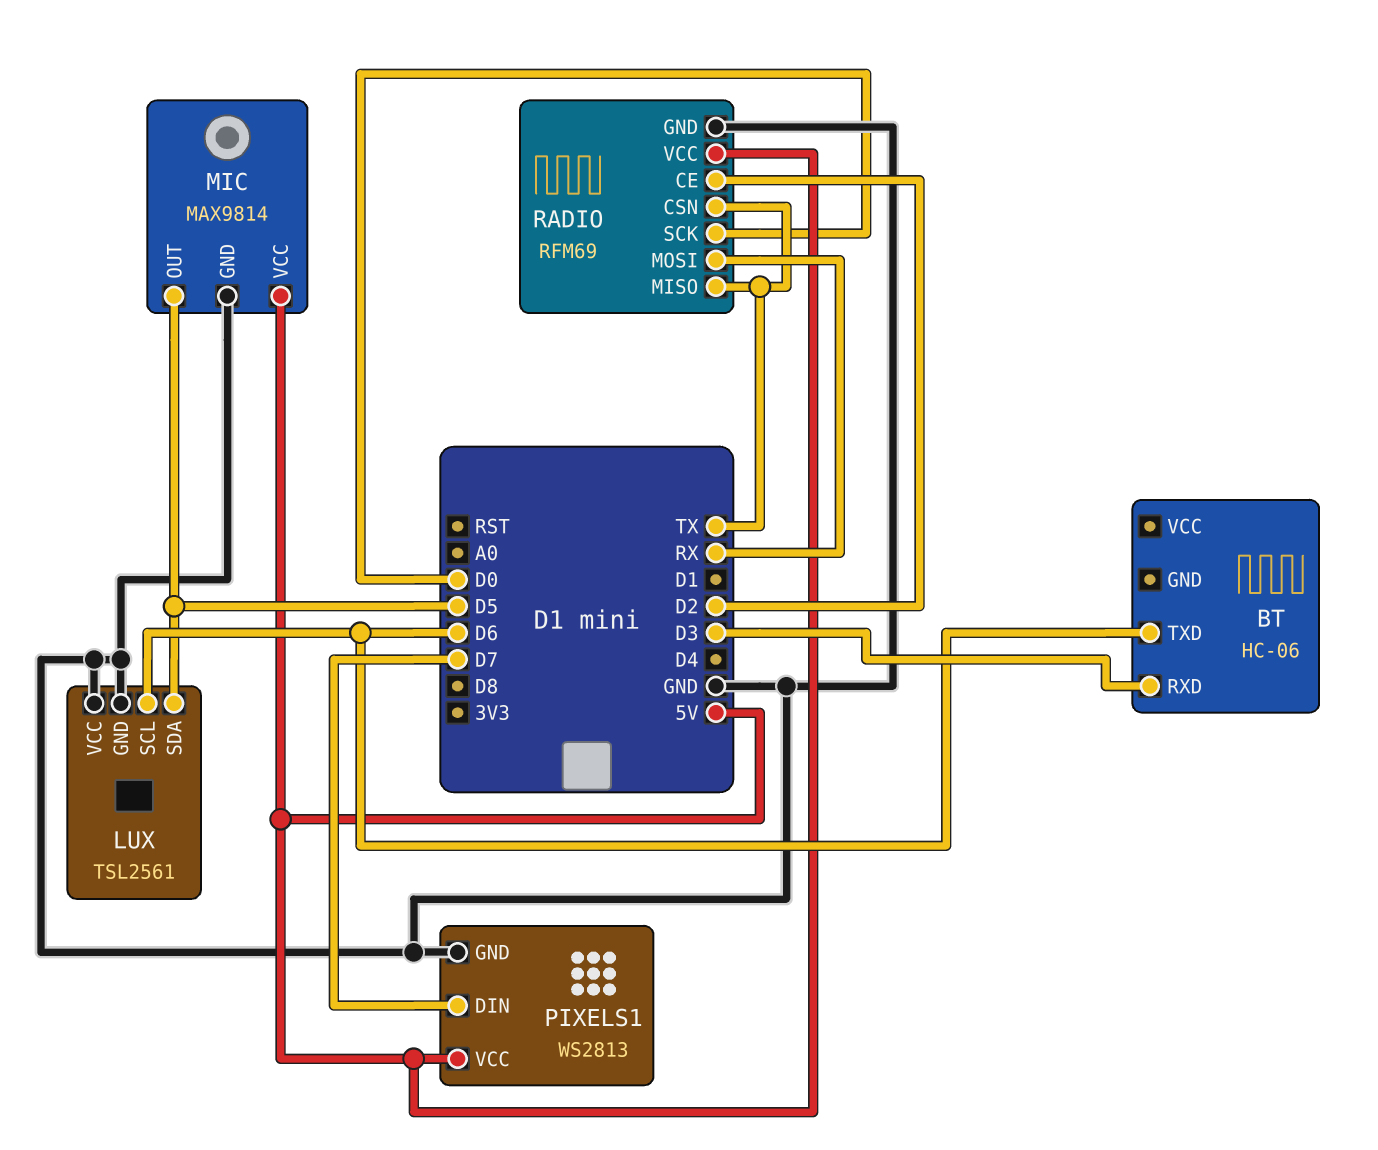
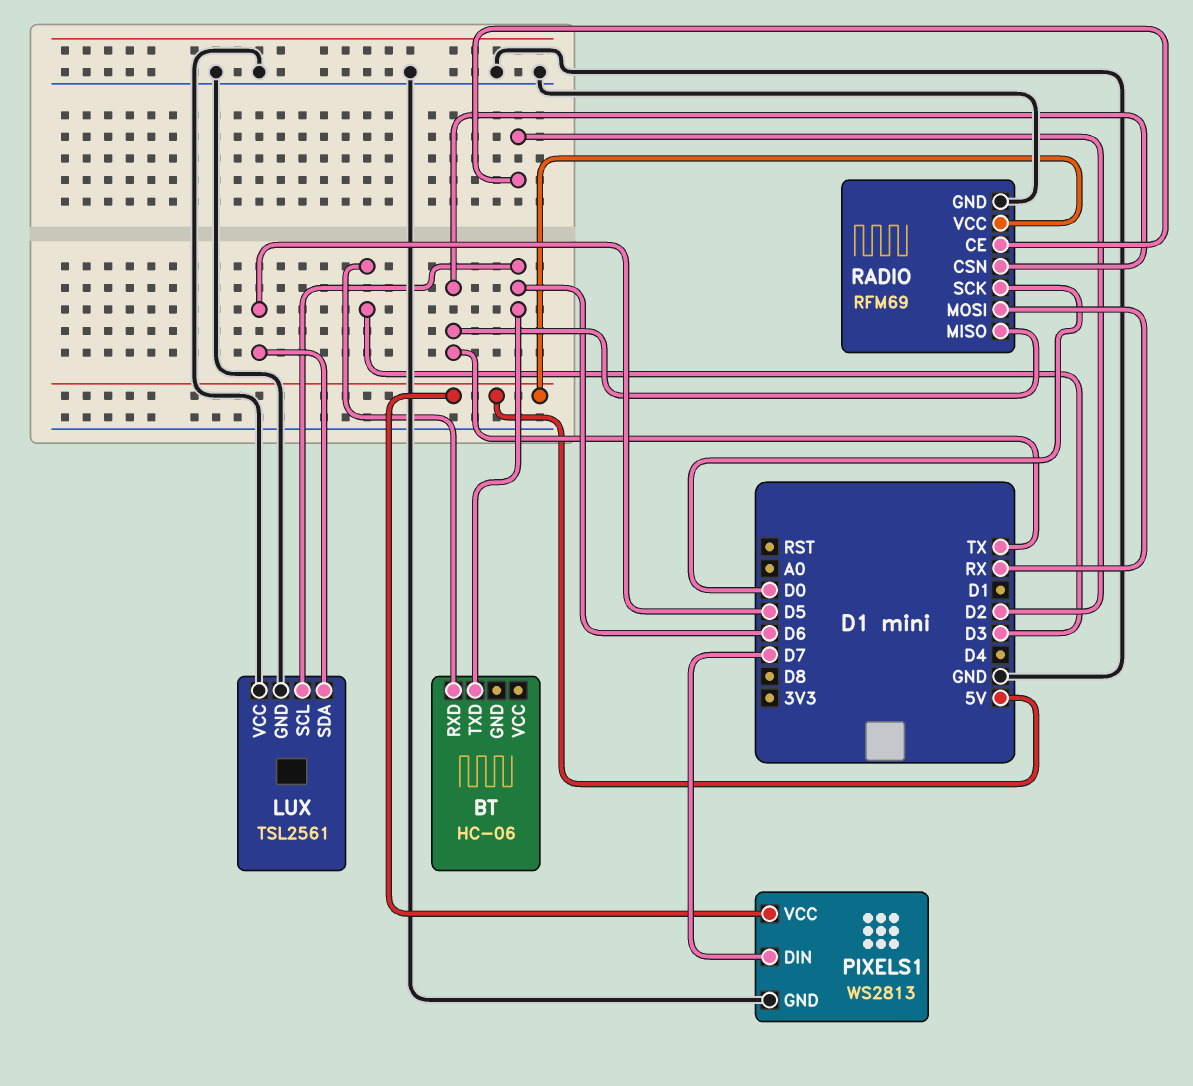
MIC: MAX9814 -> none
MIC pin GND: GND -> none
MIC pin OUT: D5 -> none
MIC pin VCC: 5V -> none

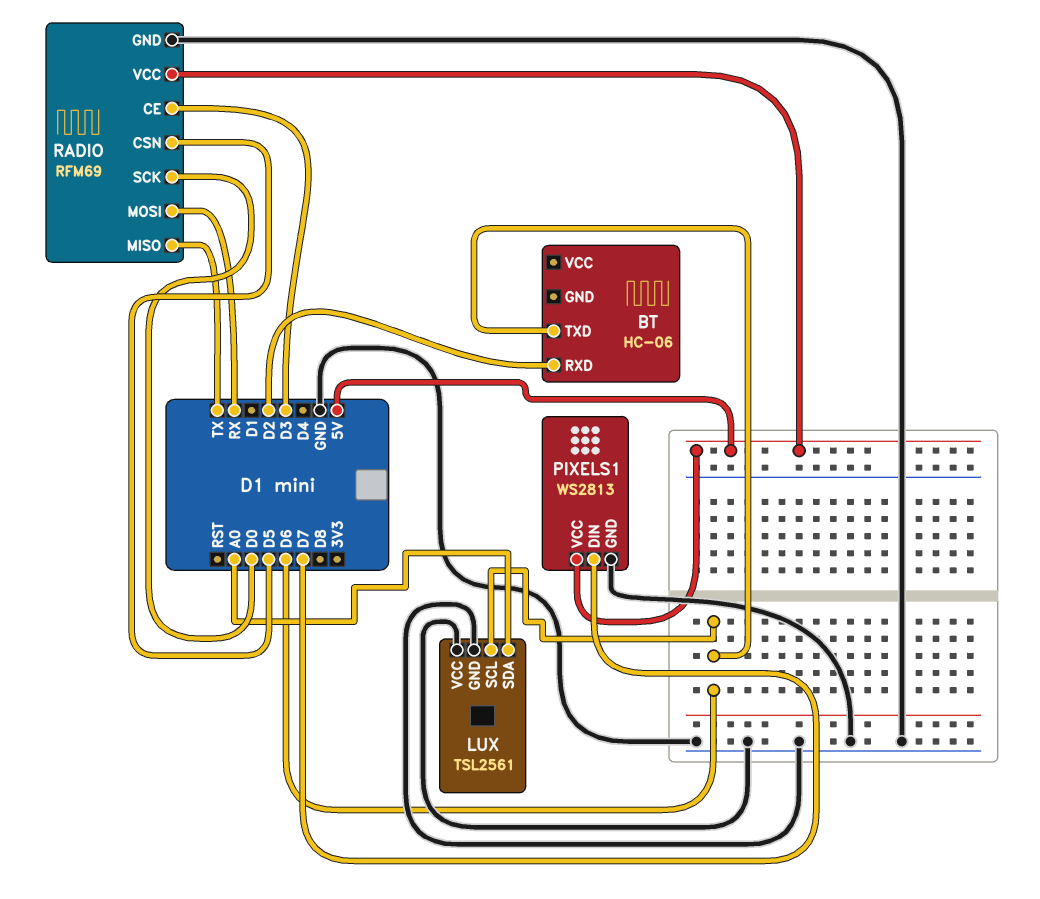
BT pin RXD: D3 -> D2
LUX pin SDA: D5 -> A0
RADIO pin CE: D2 -> D3
RADIO pin CSN: TX -> D5

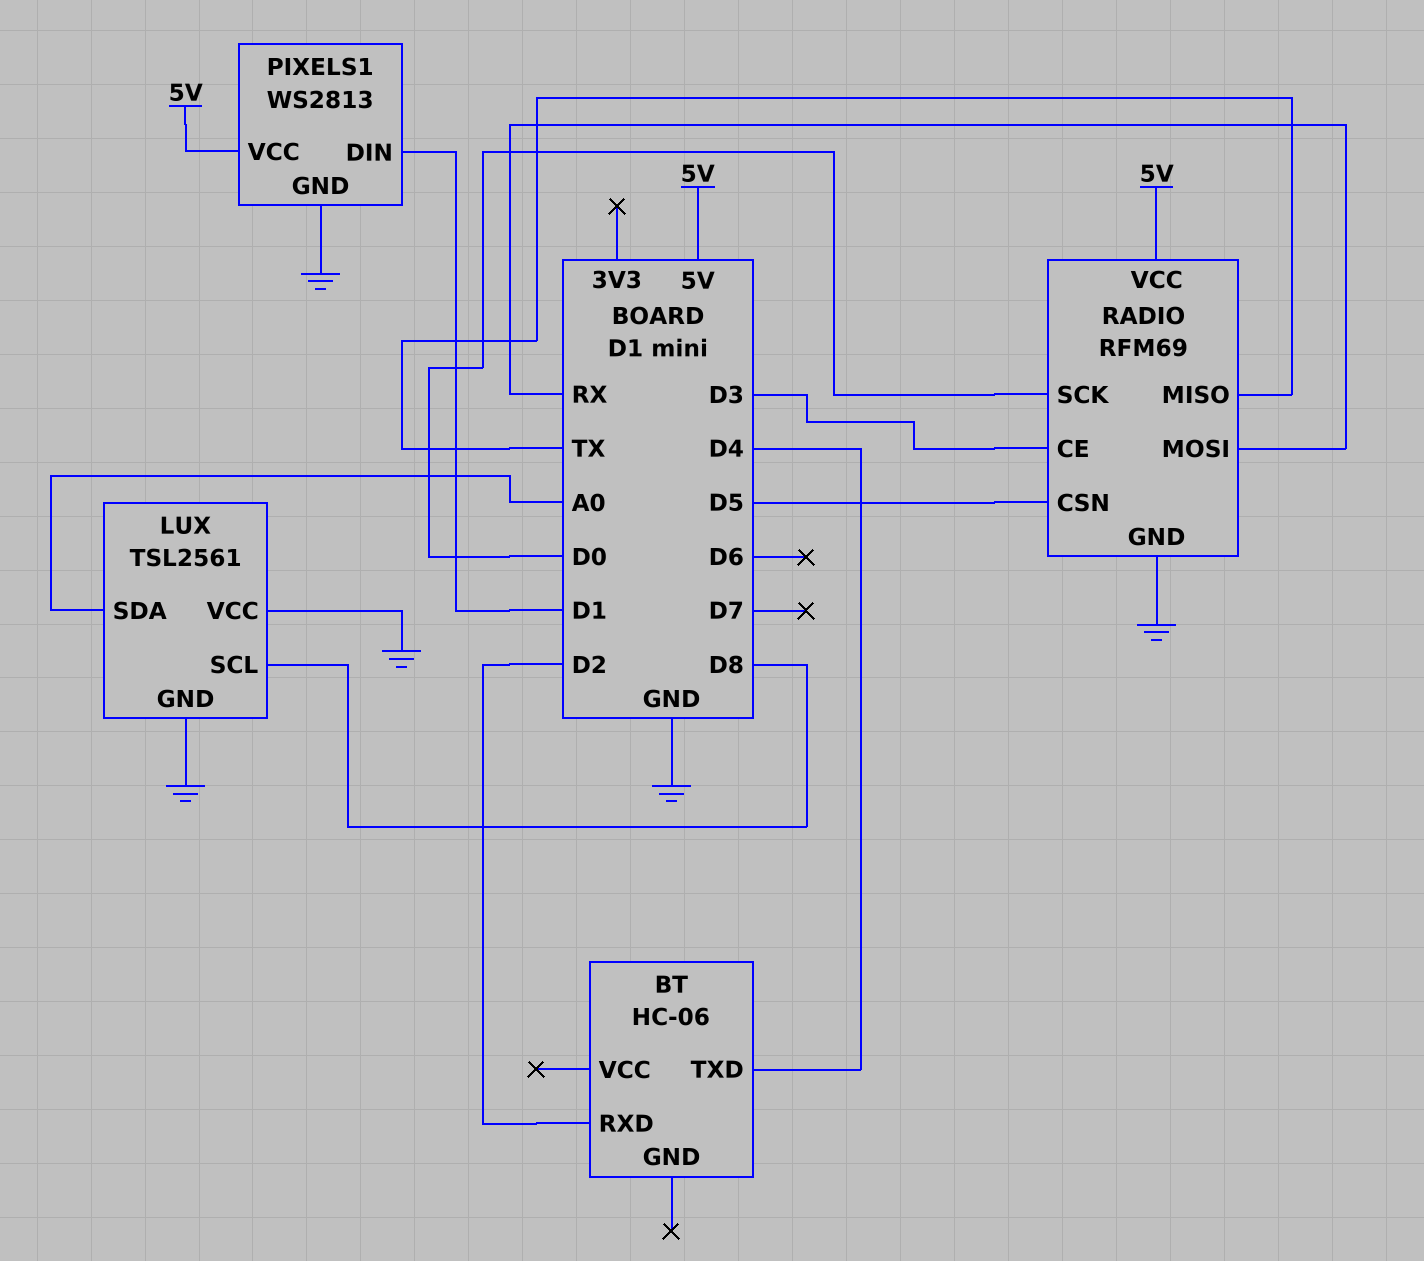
BT pin TXD: D6 -> D4
LUX pin SCL: D6 -> D8
PIXELS1 pin DIN: D7 -> D1

